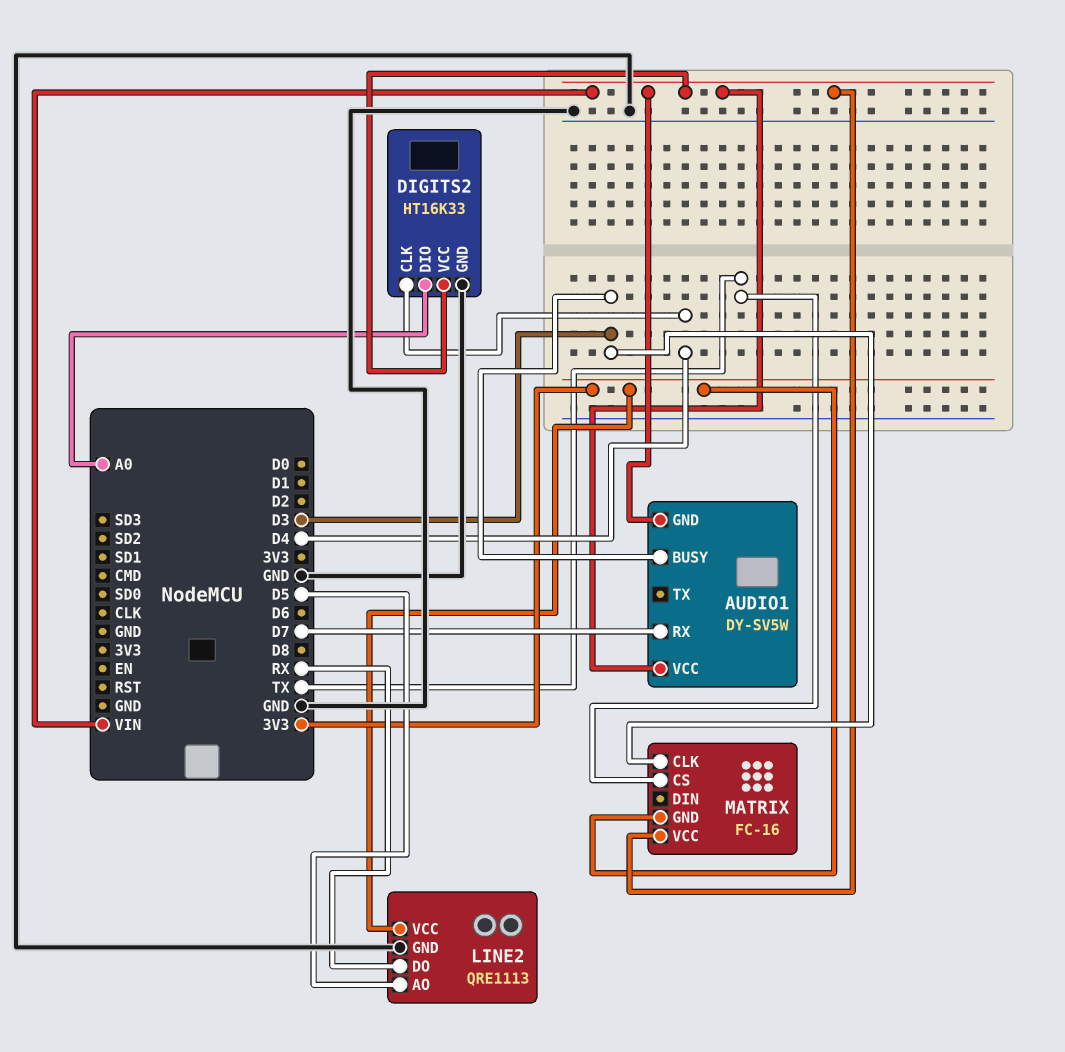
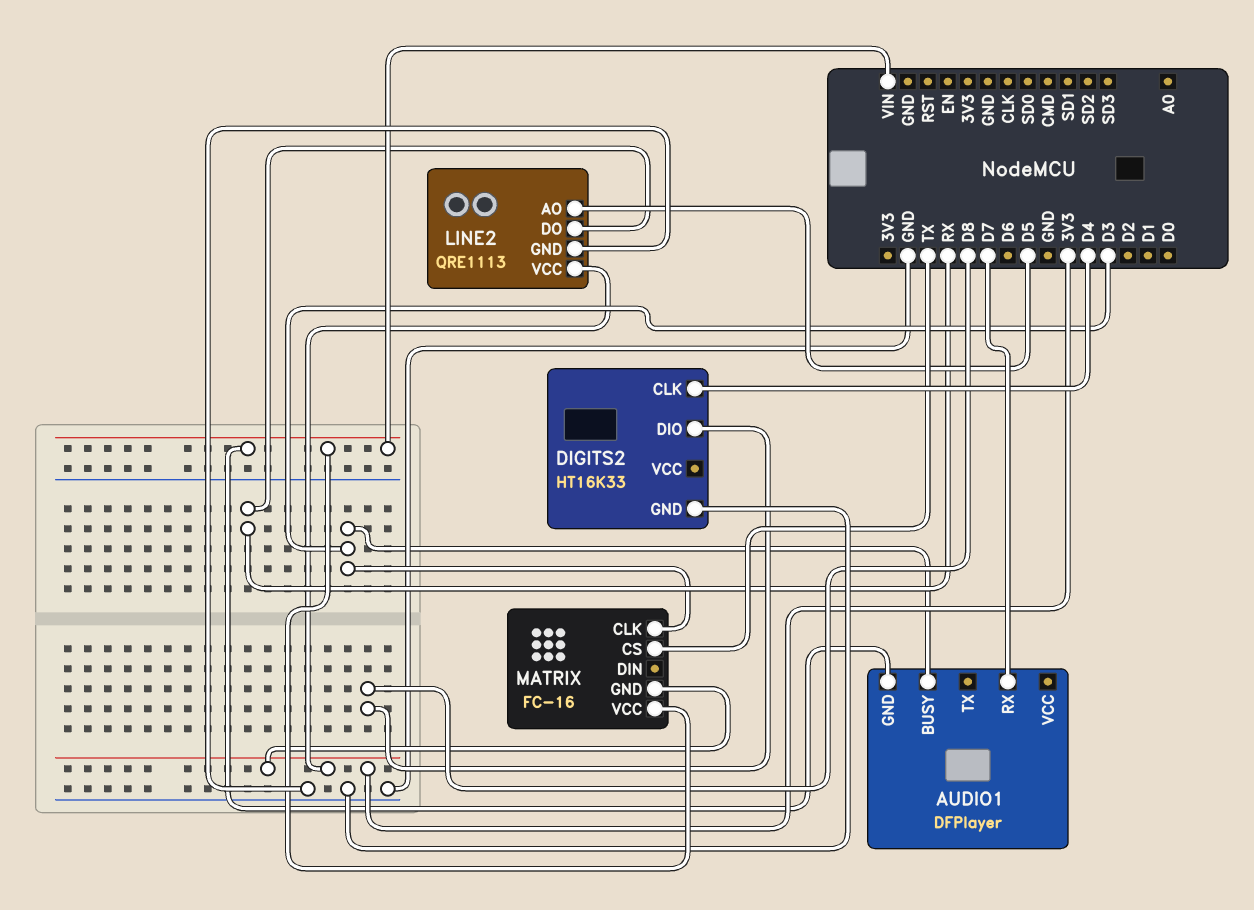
AUDIO1: DY-SV5W -> DFPlayer
AUDIO1 pin VCC: VIN -> none
DIGITS2 pin DIO: A0 -> D8
DIGITS2 pin VCC: VIN -> none

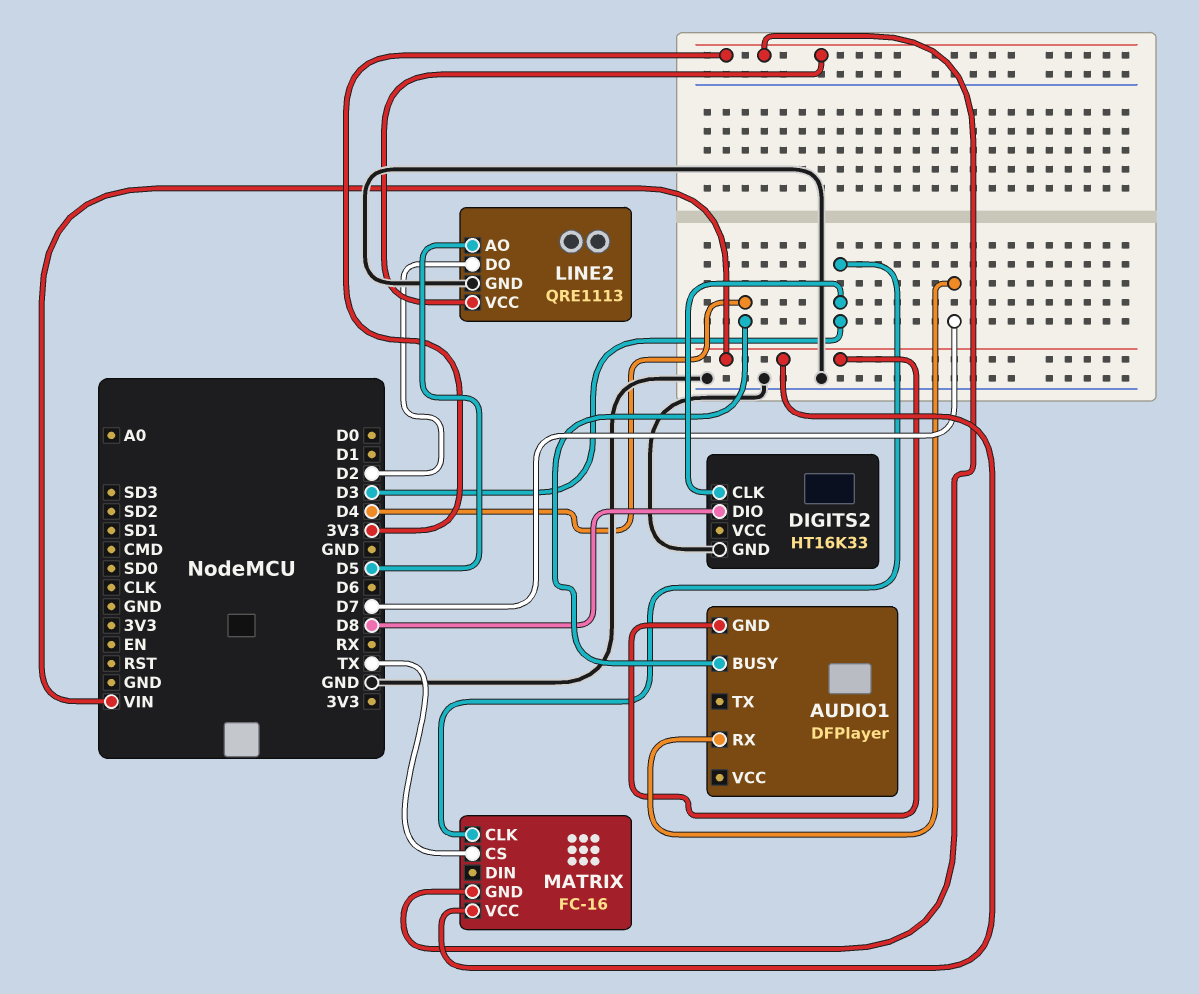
AUDIO1 pin BUSY: D3 -> D4
DIGITS2 pin CLK: D4 -> D3
LINE2 pin DO: RX -> D2

